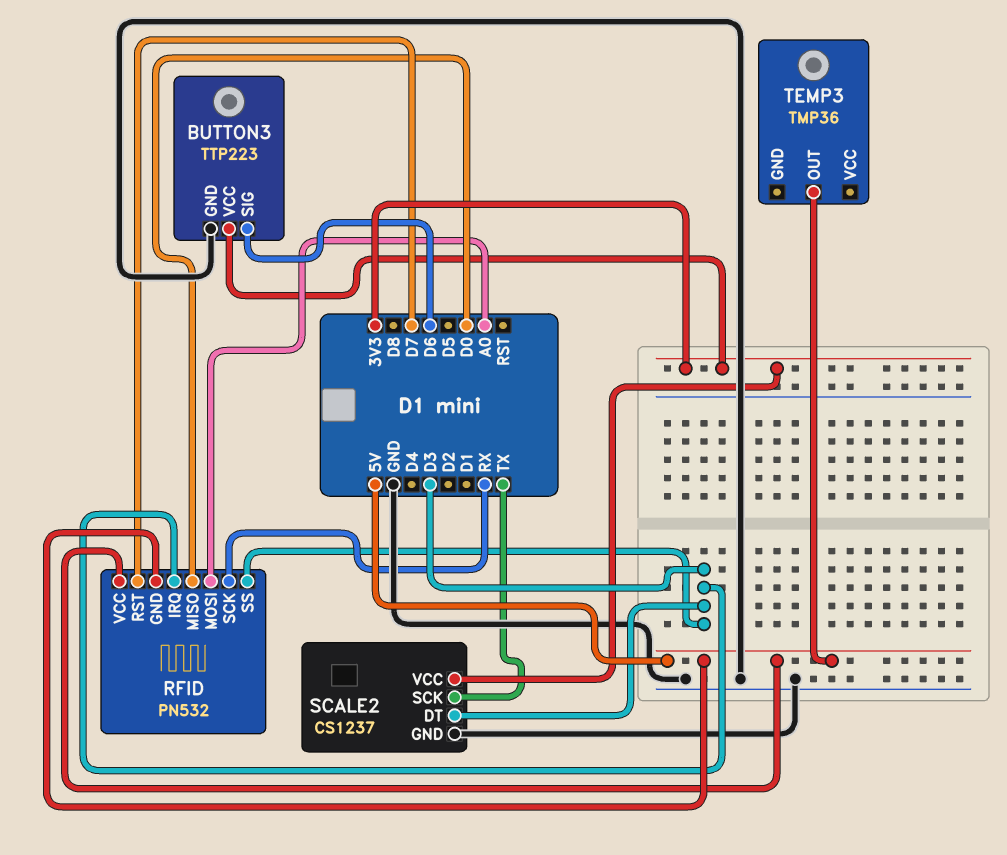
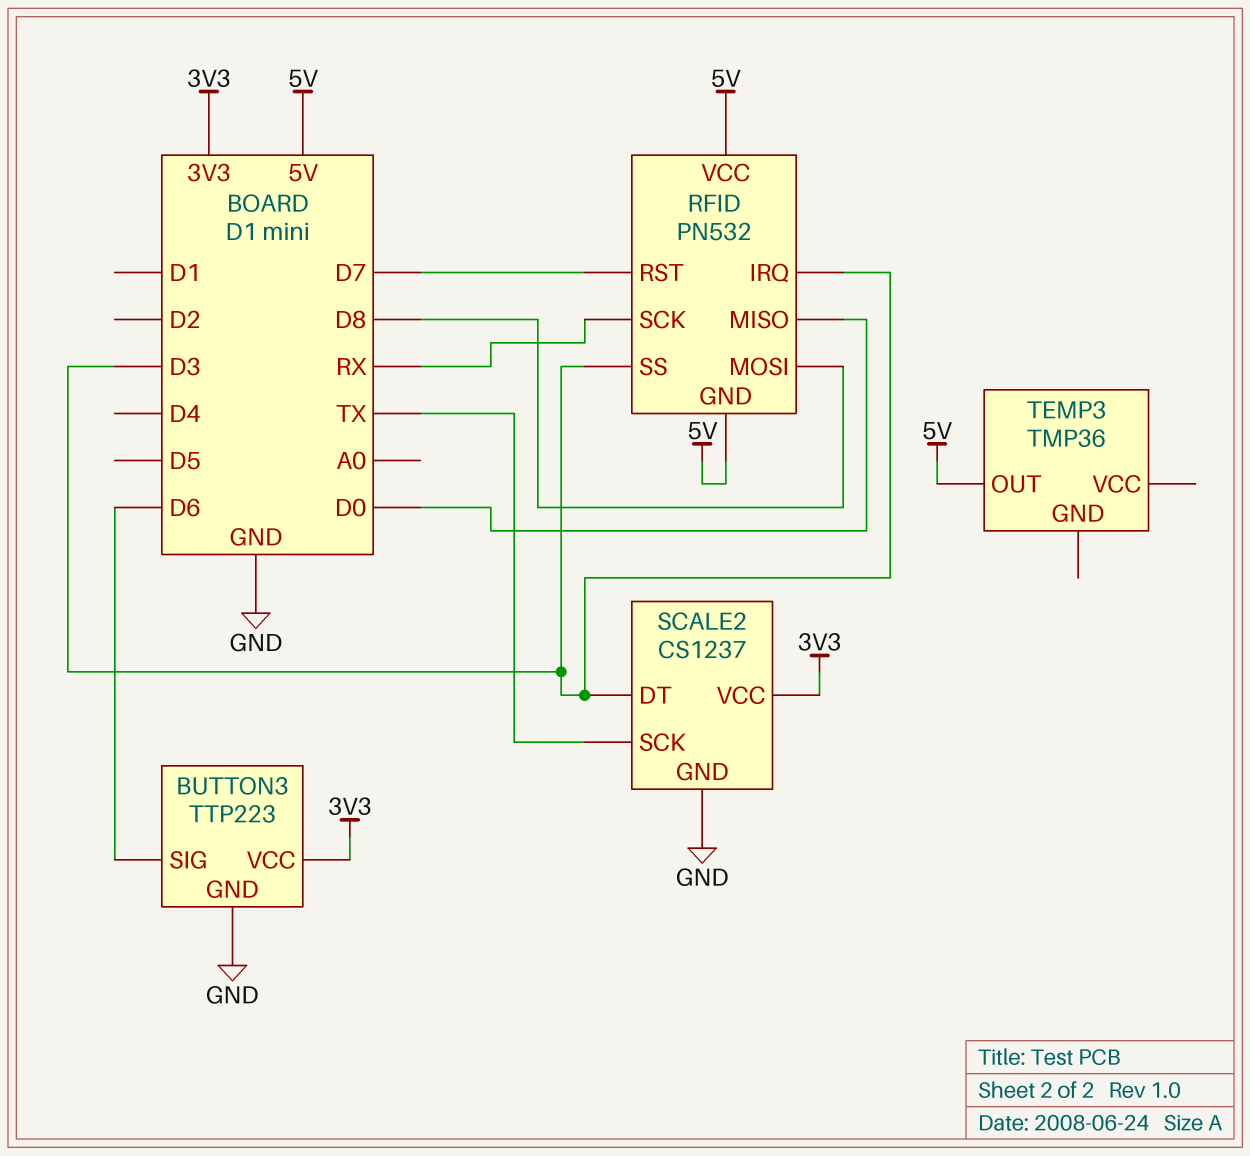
RFID pin MOSI: A0 -> D8

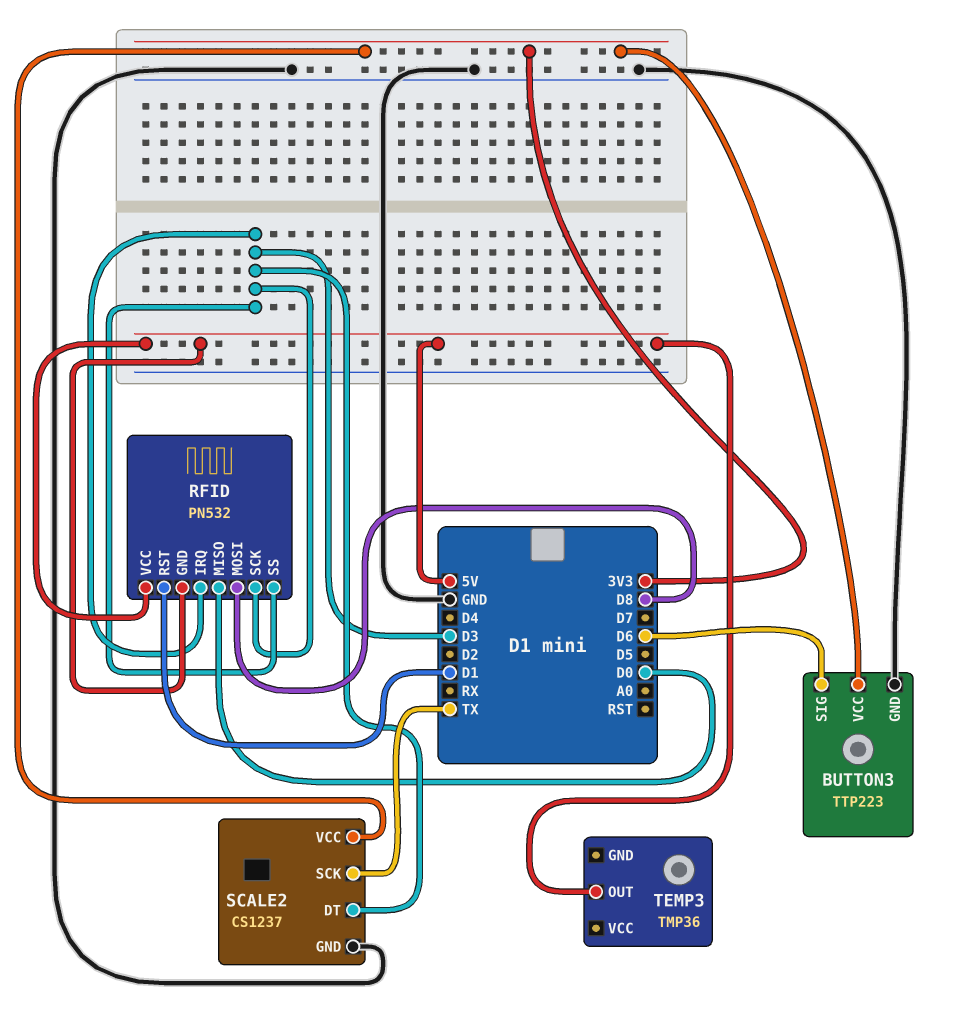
RFID pin RST: D7 -> D1
RFID pin SCK: RX -> D3

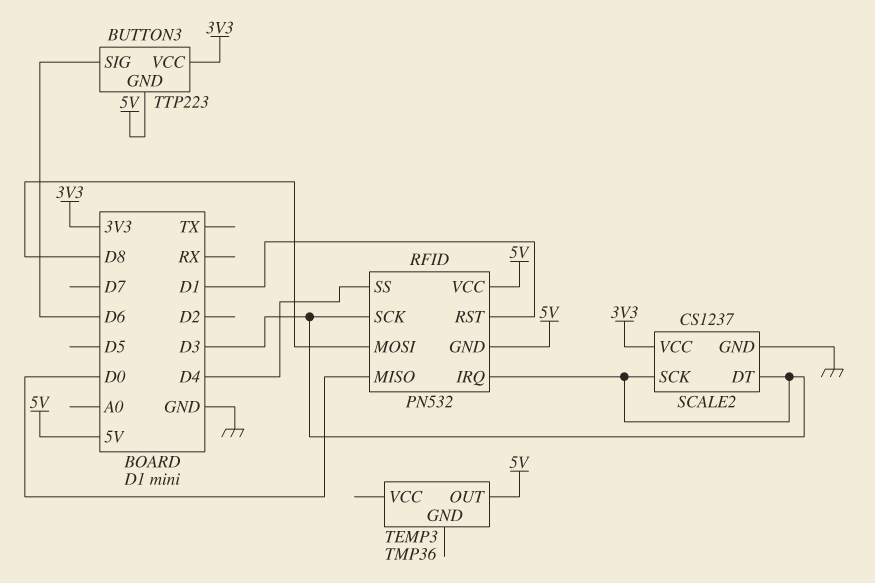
BUTTON3 pin GND: GND -> 5V
RFID pin SS: D3 -> D4
SCALE2 pin SCK: TX -> D3

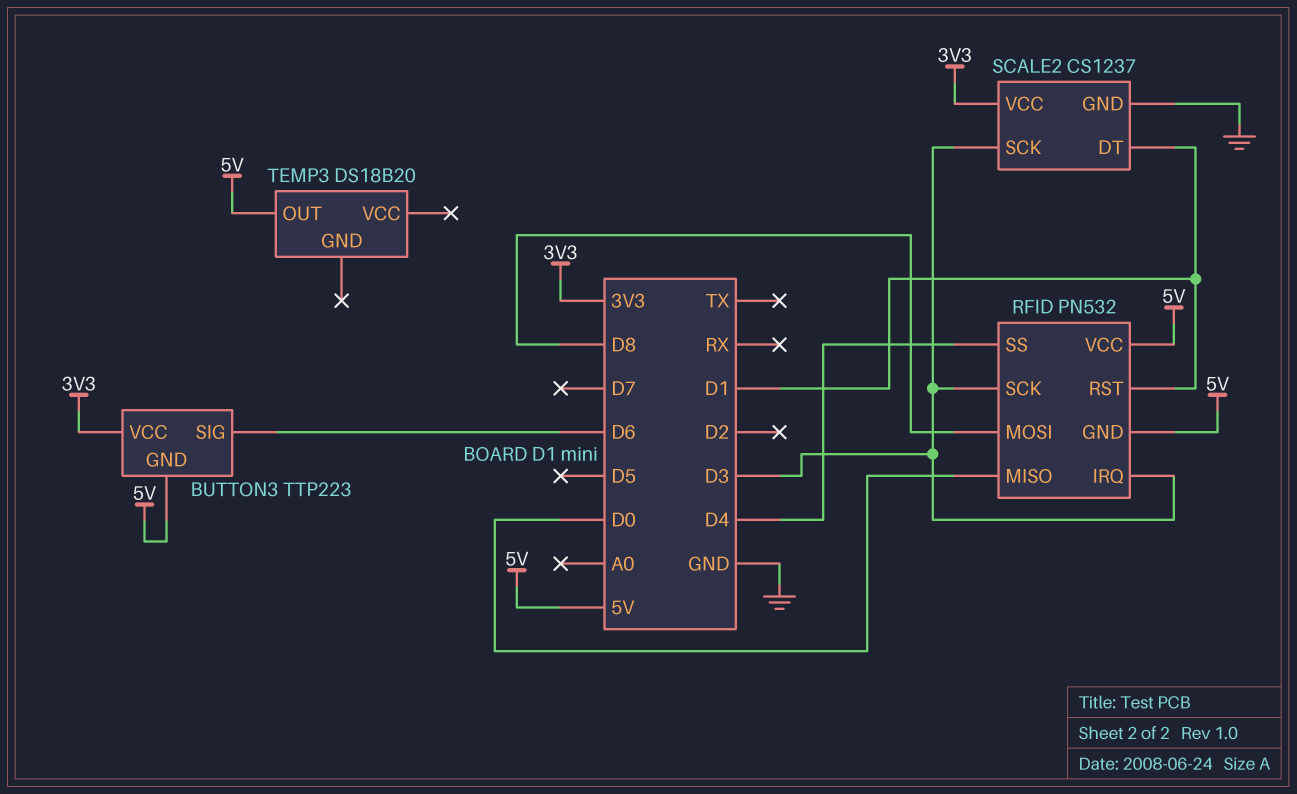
SCALE2 pin DT: D3 -> D1
TEMP3: TMP36 -> DS18B20

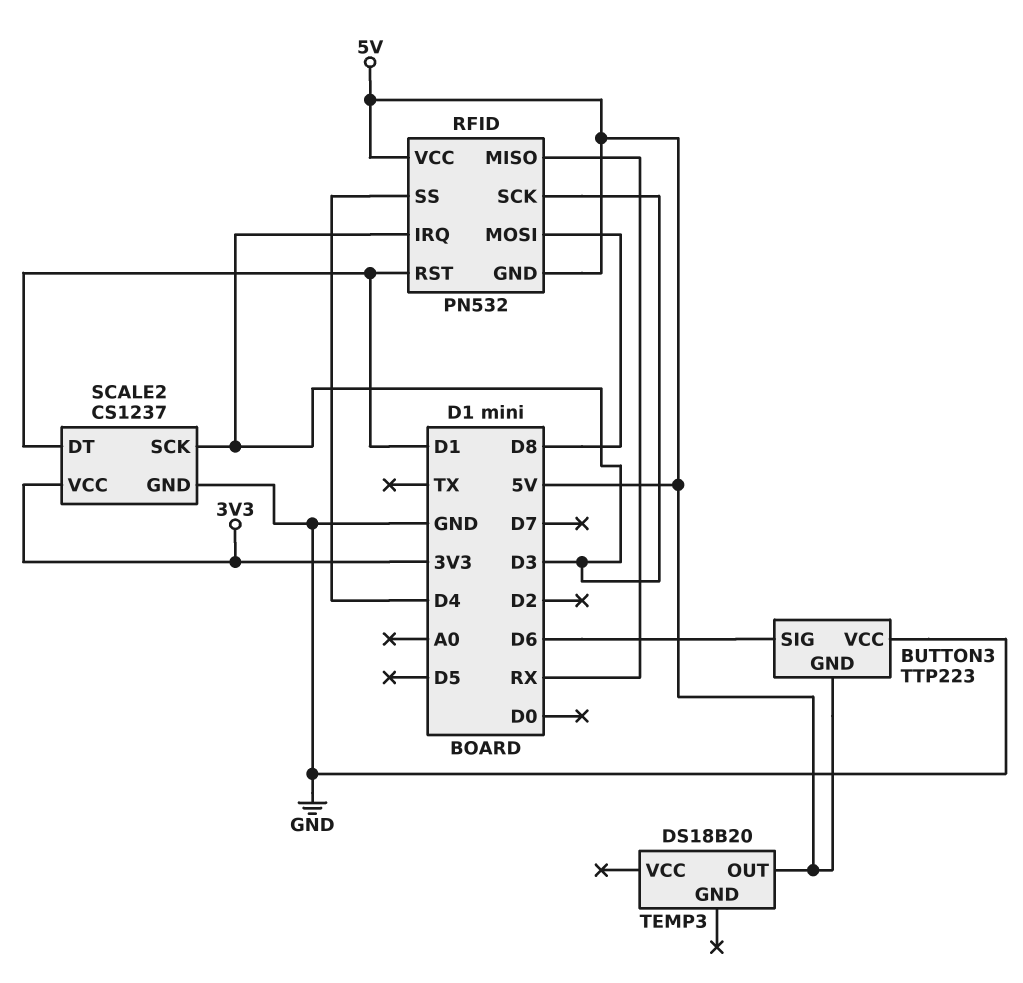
BUTTON3 pin VCC: 3V3 -> GND
RFID pin MISO: D0 -> RX

